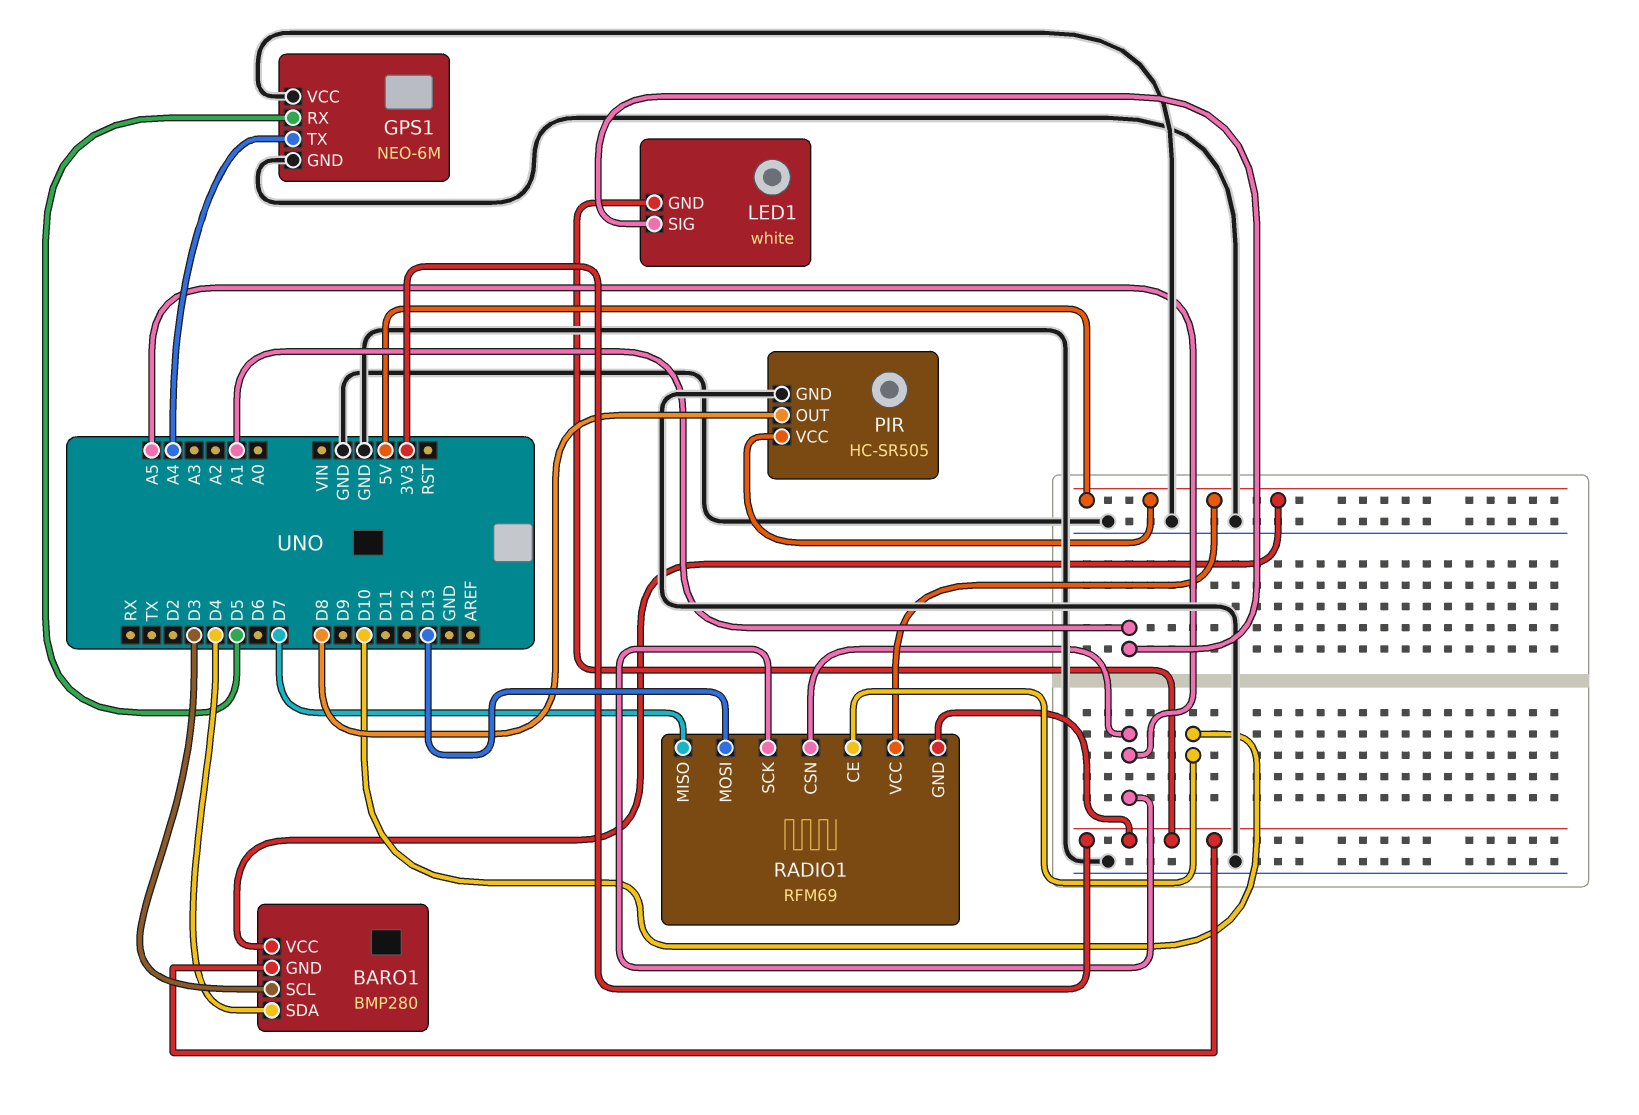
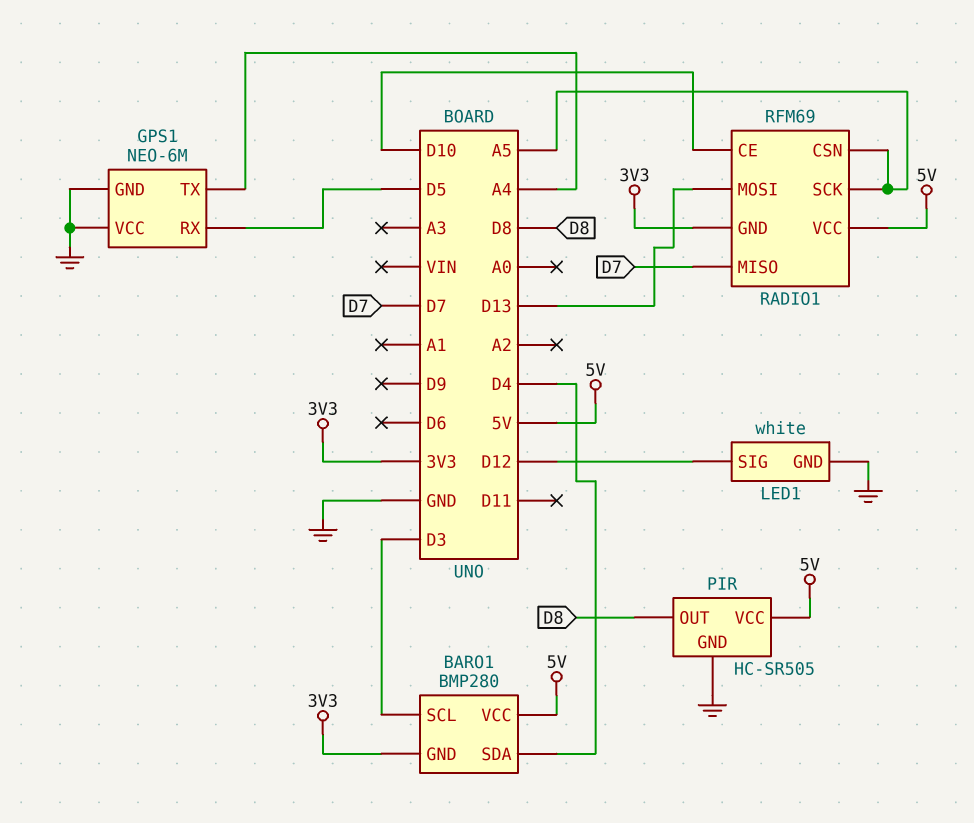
LED1 pin GND: 3V3 -> GND
LED1 pin SIG: A1 -> D12

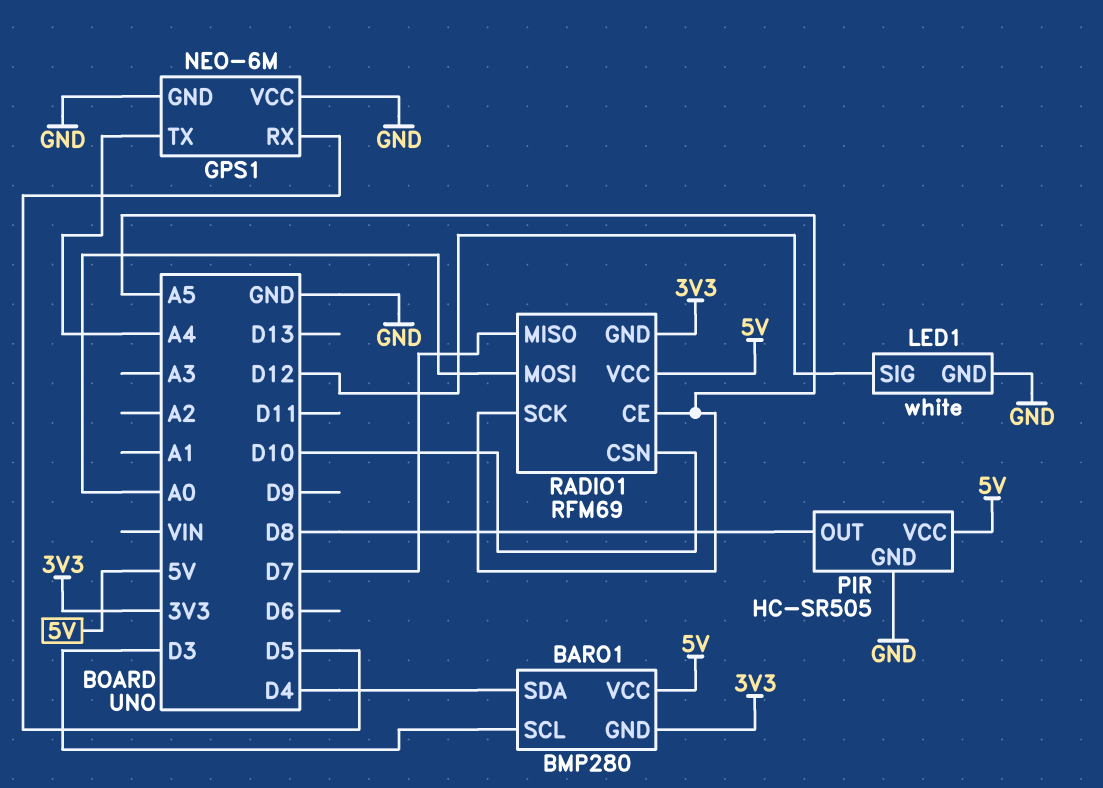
RADIO1 pin CE: D10 -> A5
RADIO1 pin CSN: A5 -> D10
RADIO1 pin MOSI: D13 -> A0

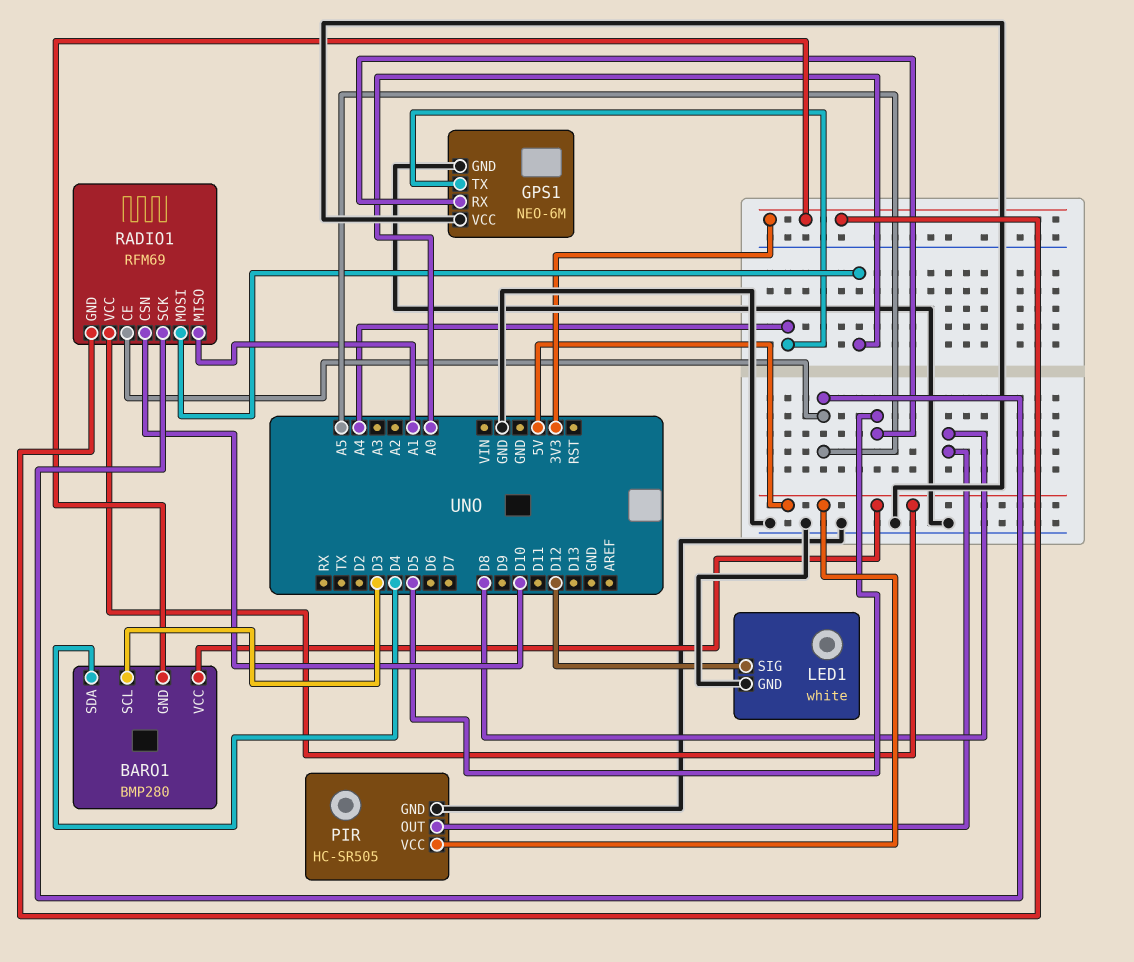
RADIO1 pin MISO: D7 -> A1

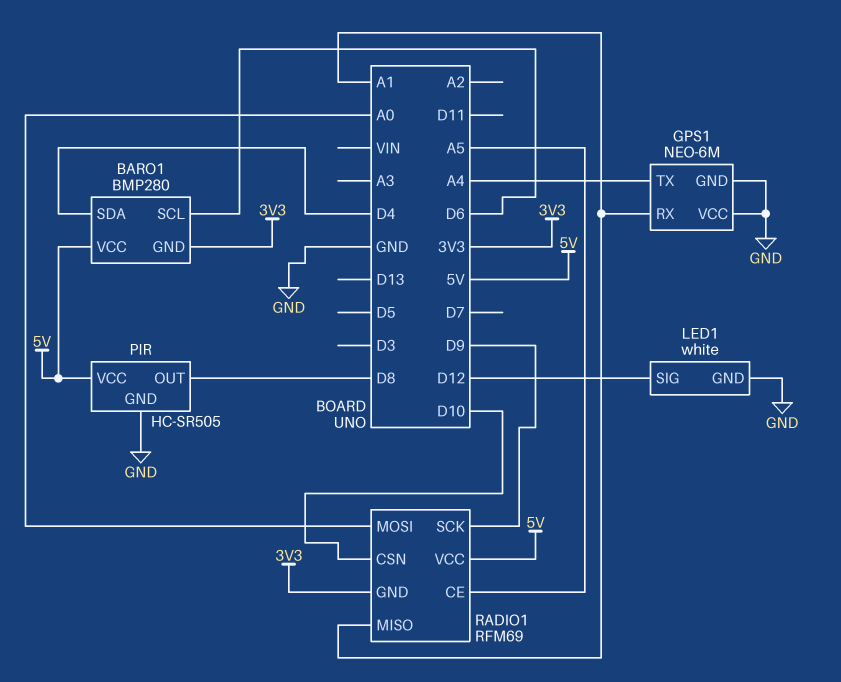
BARO1 pin SCL: D3 -> D6
GPS1 pin RX: D5 -> A1
RADIO1 pin SCK: A5 -> D9

